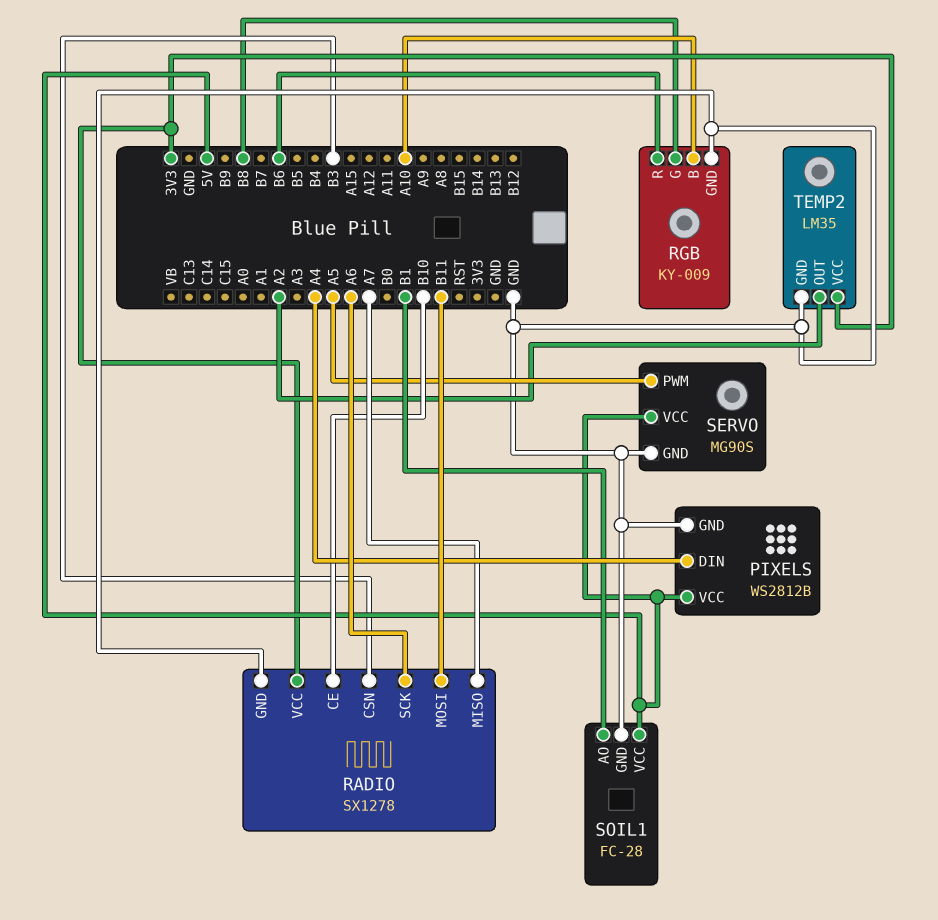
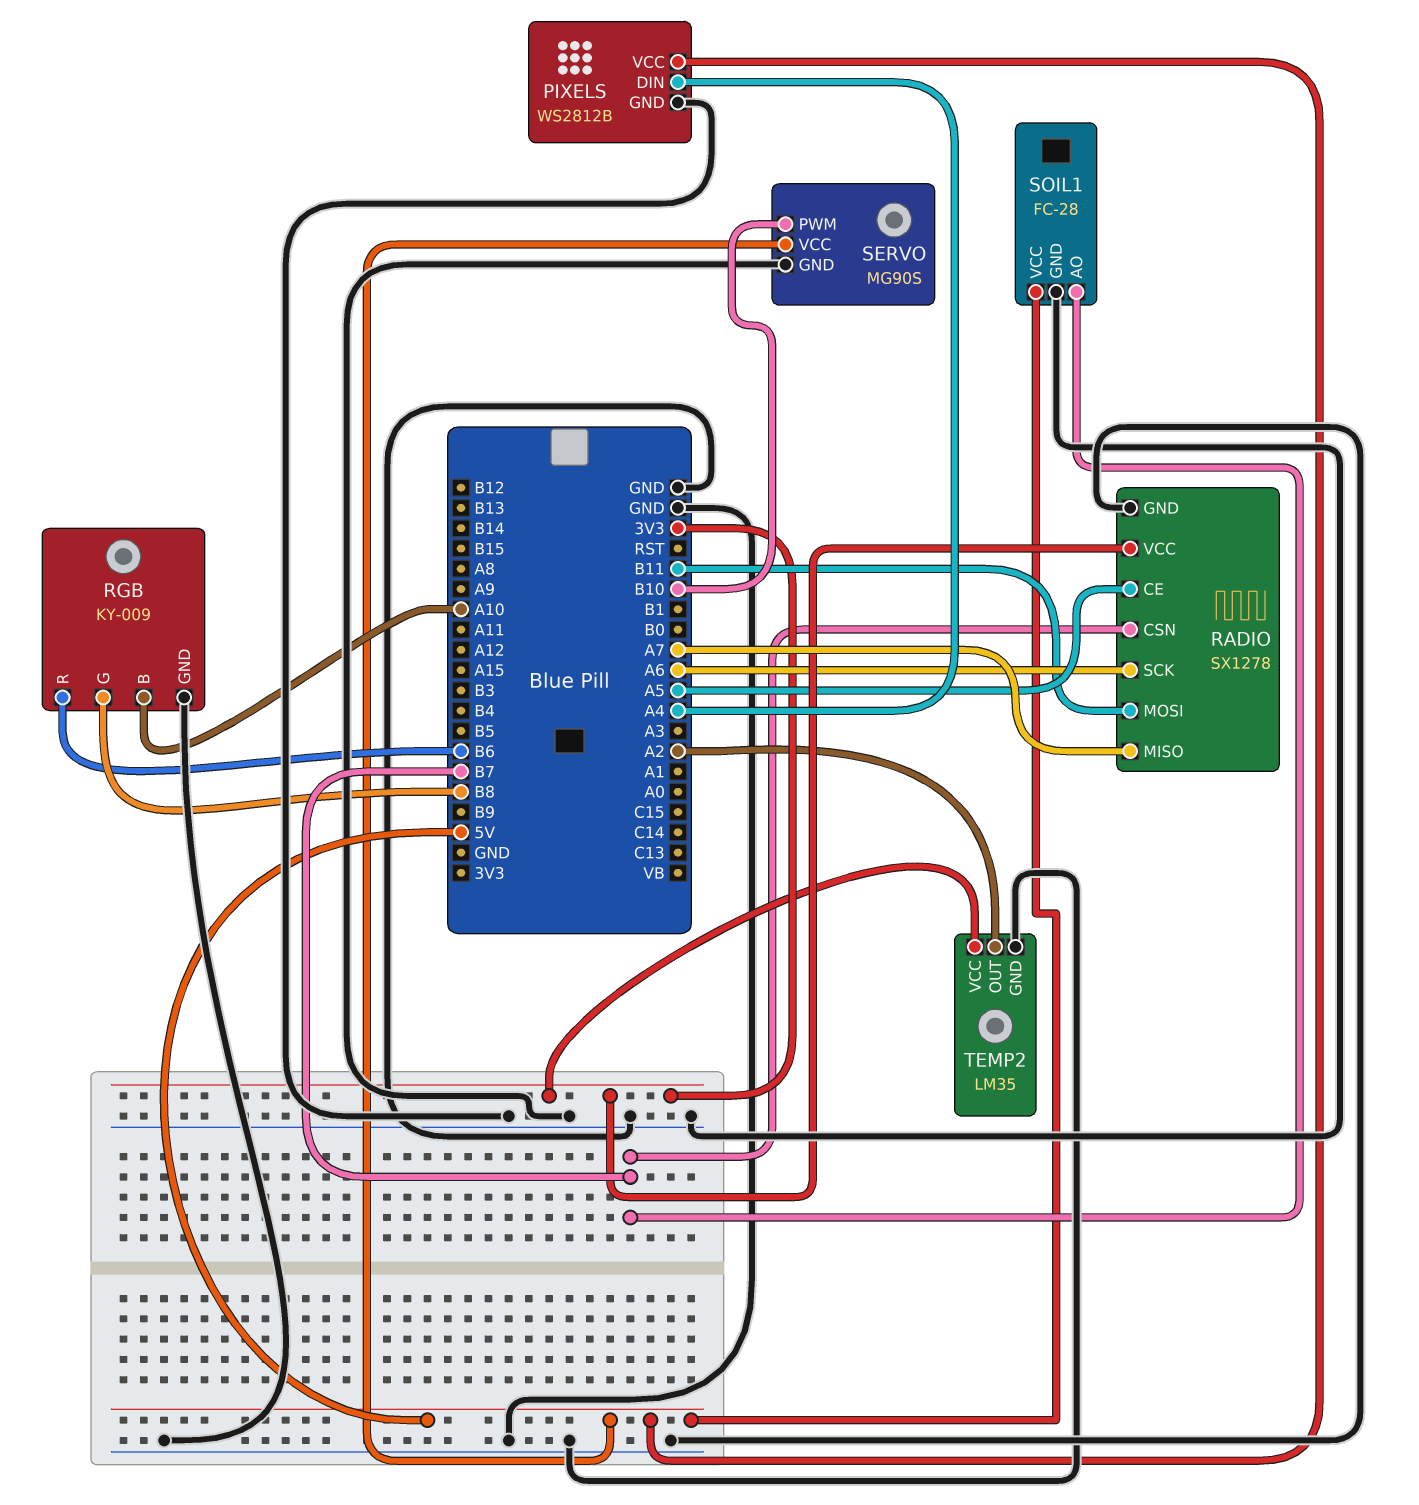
RADIO pin CE: B10 -> A5
RADIO pin CSN: B3 -> B7
SERVO pin PWM: A5 -> B10
SOIL1 pin AO: B1 -> B7

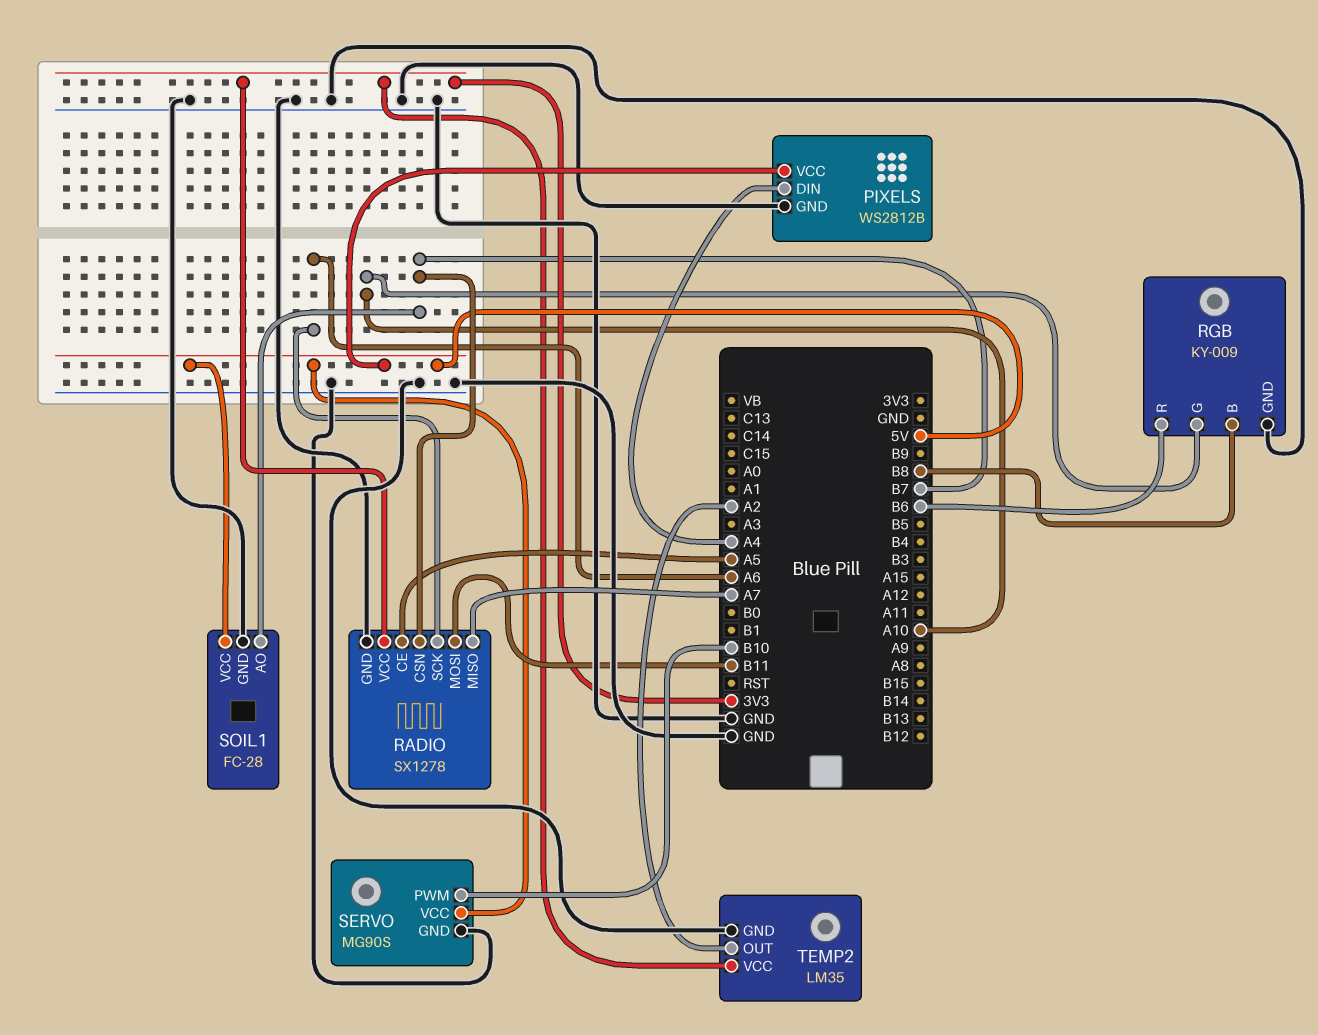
RGB pin B: A10 -> B8
RGB pin G: B8 -> A10

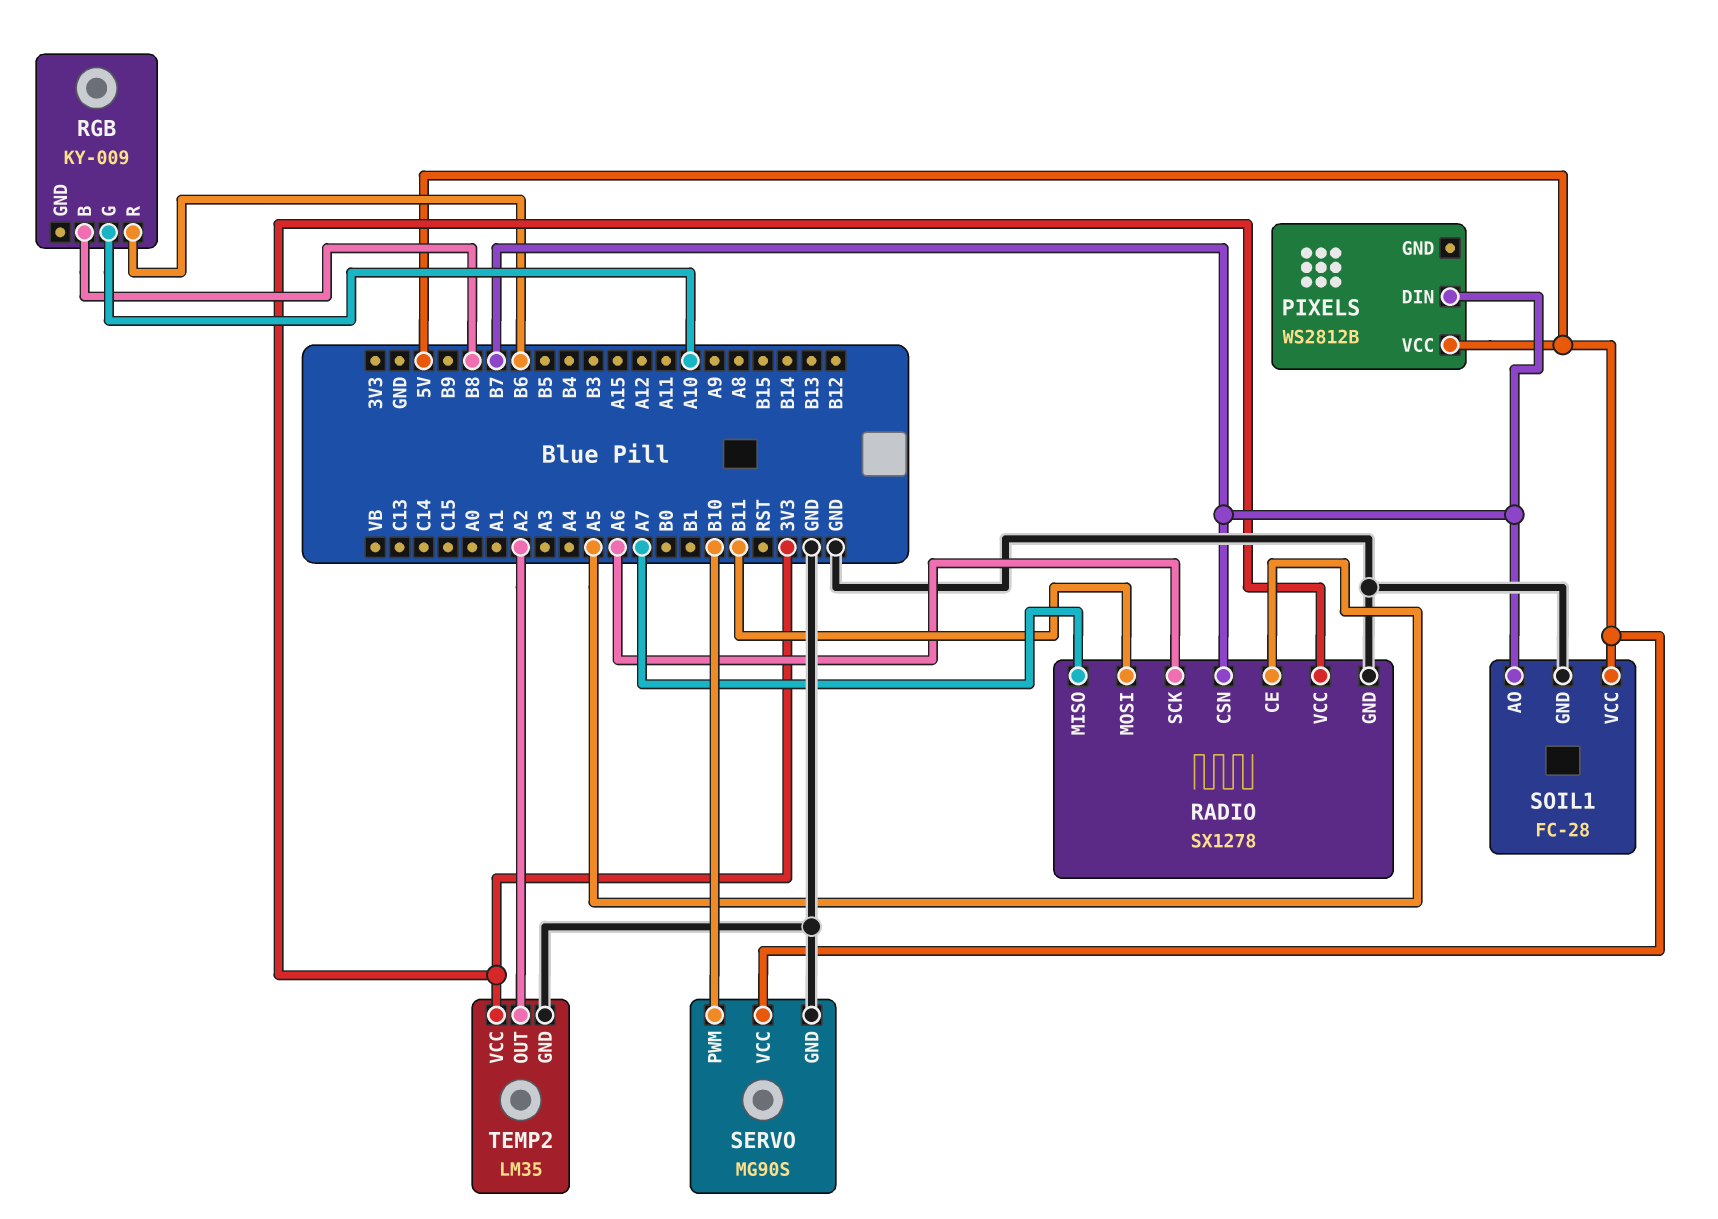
PIXELS pin DIN: A4 -> B7
PIXELS pin GND: GND -> none
RGB pin GND: GND -> none

